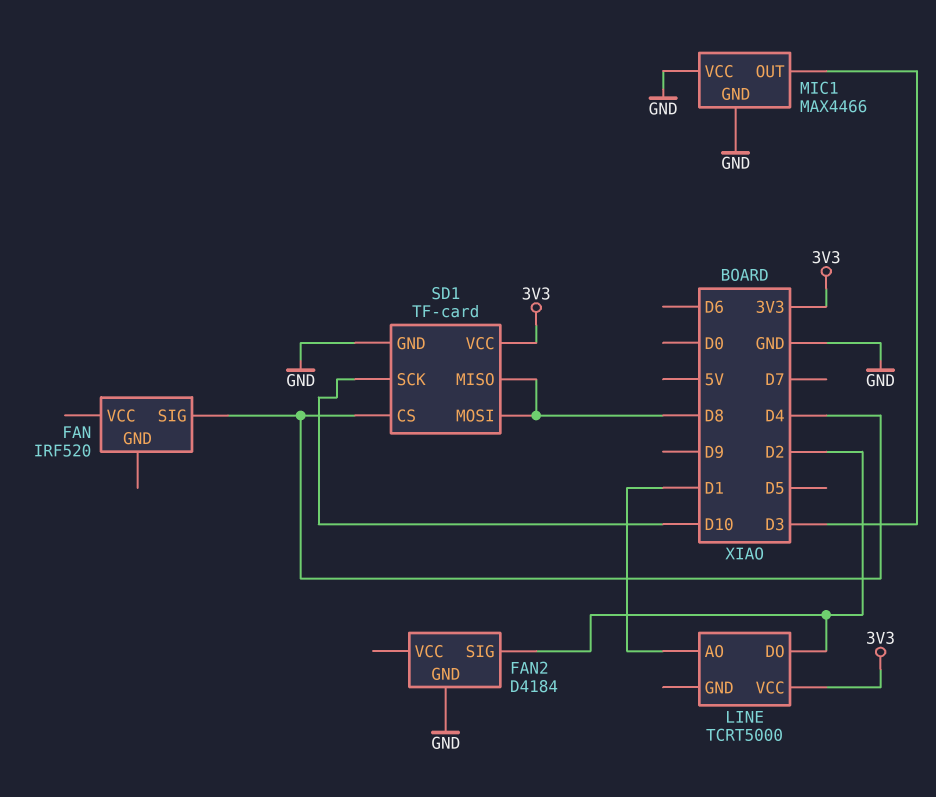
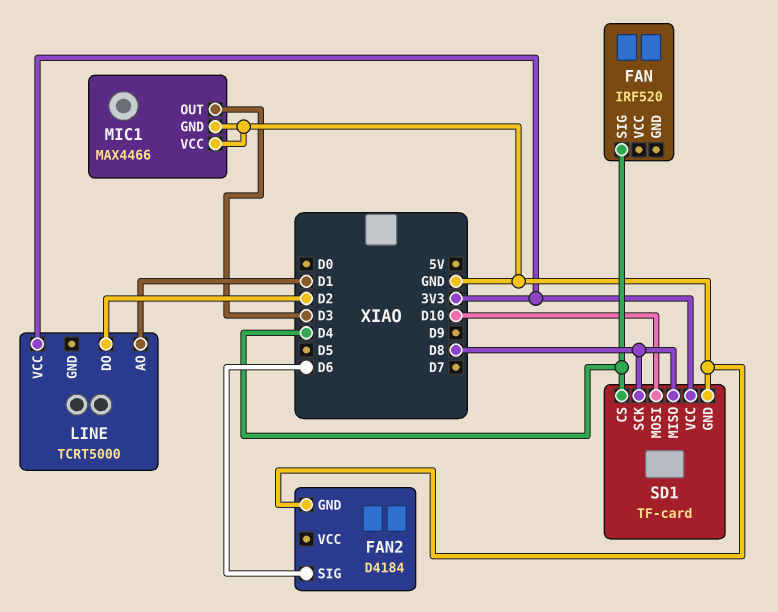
FAN2 pin SIG: D2 -> D6
SD1 pin MOSI: D8 -> D10
SD1 pin SCK: D10 -> D8

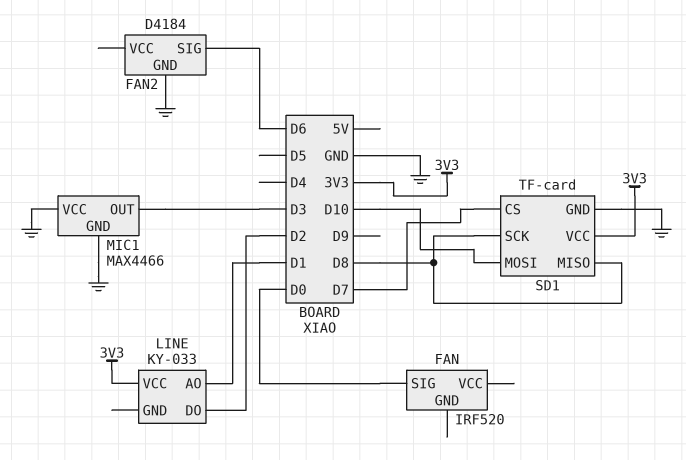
FAN pin SIG: D4 -> D0
LINE: TCRT5000 -> KY-033
SD1 pin CS: D4 -> D7

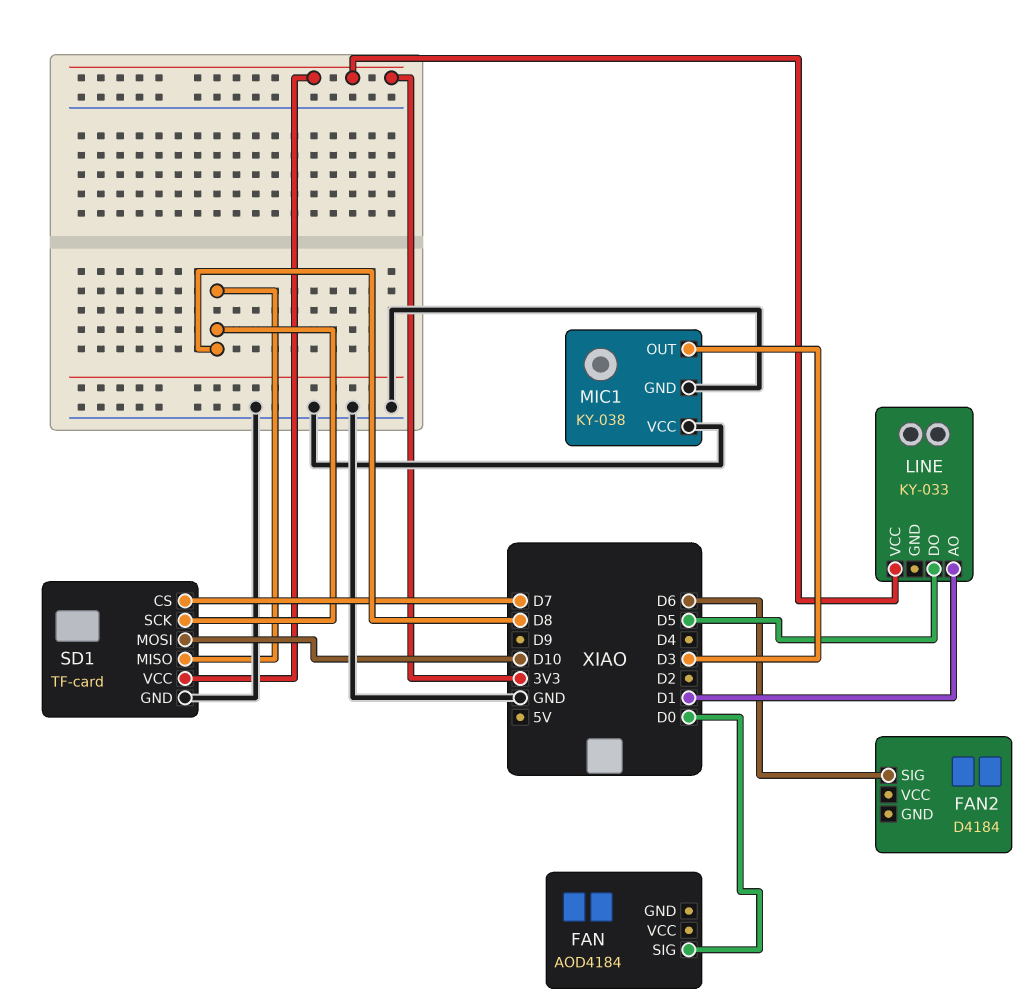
FAN: IRF520 -> AOD4184
FAN2 pin GND: GND -> none
LINE pin DO: D2 -> D5
MIC1: MAX4466 -> KY-038

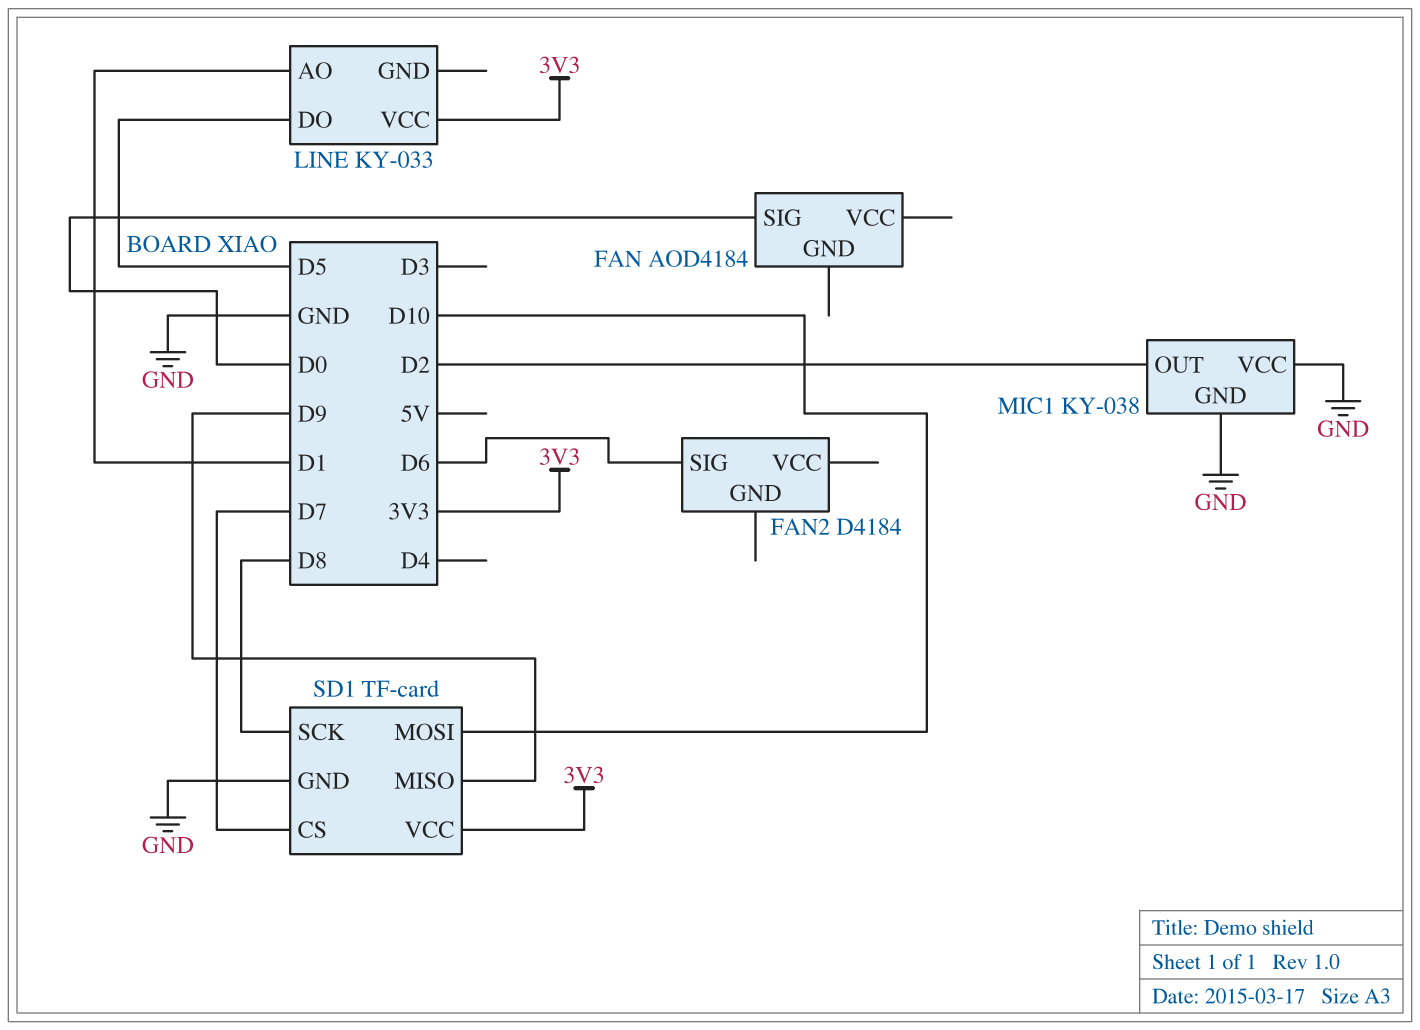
MIC1 pin OUT: D3 -> D2
SD1 pin MISO: D8 -> D9

